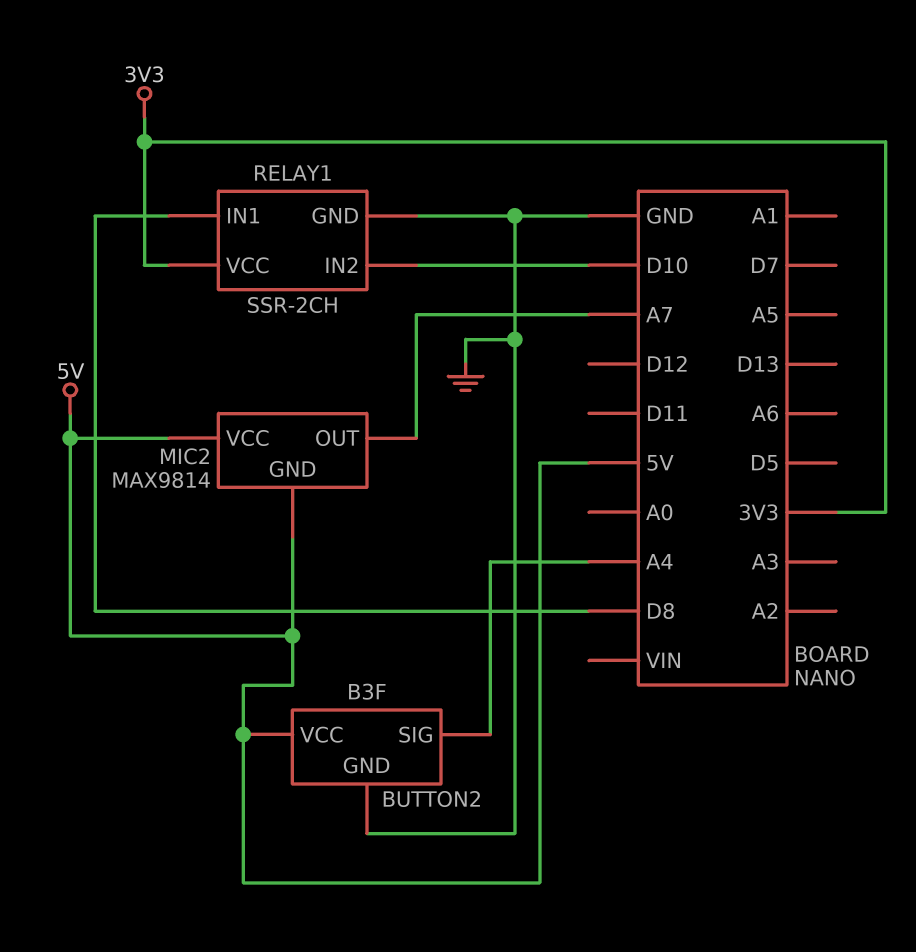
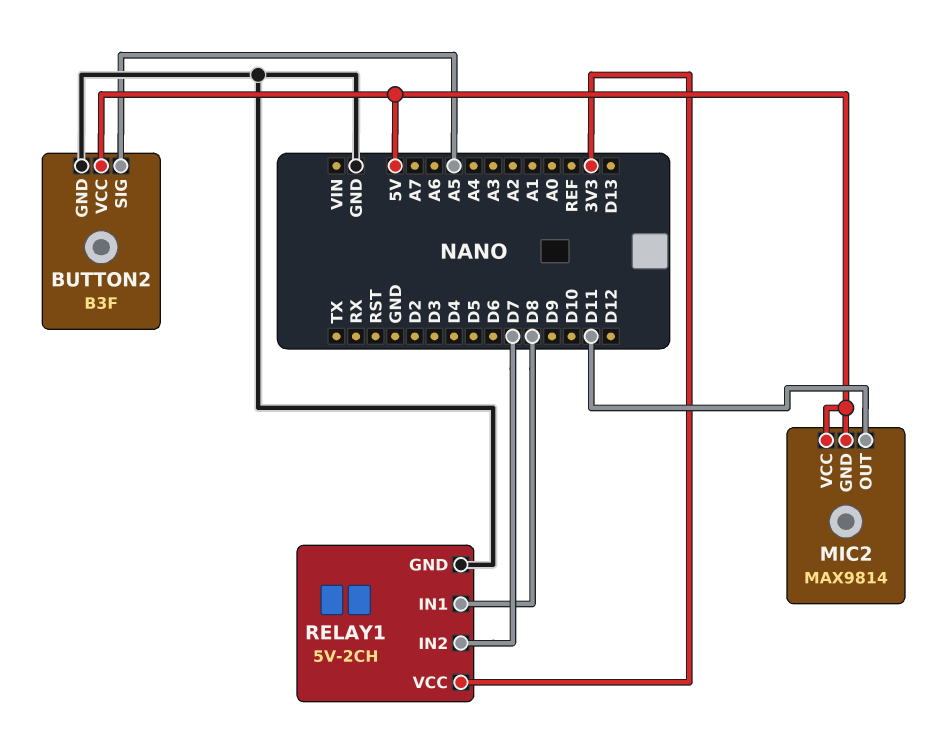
BUTTON2 pin SIG: A4 -> A5
MIC2 pin OUT: A7 -> D11
RELAY1: SSR-2CH -> 5V-2CH
RELAY1 pin IN2: D10 -> D7

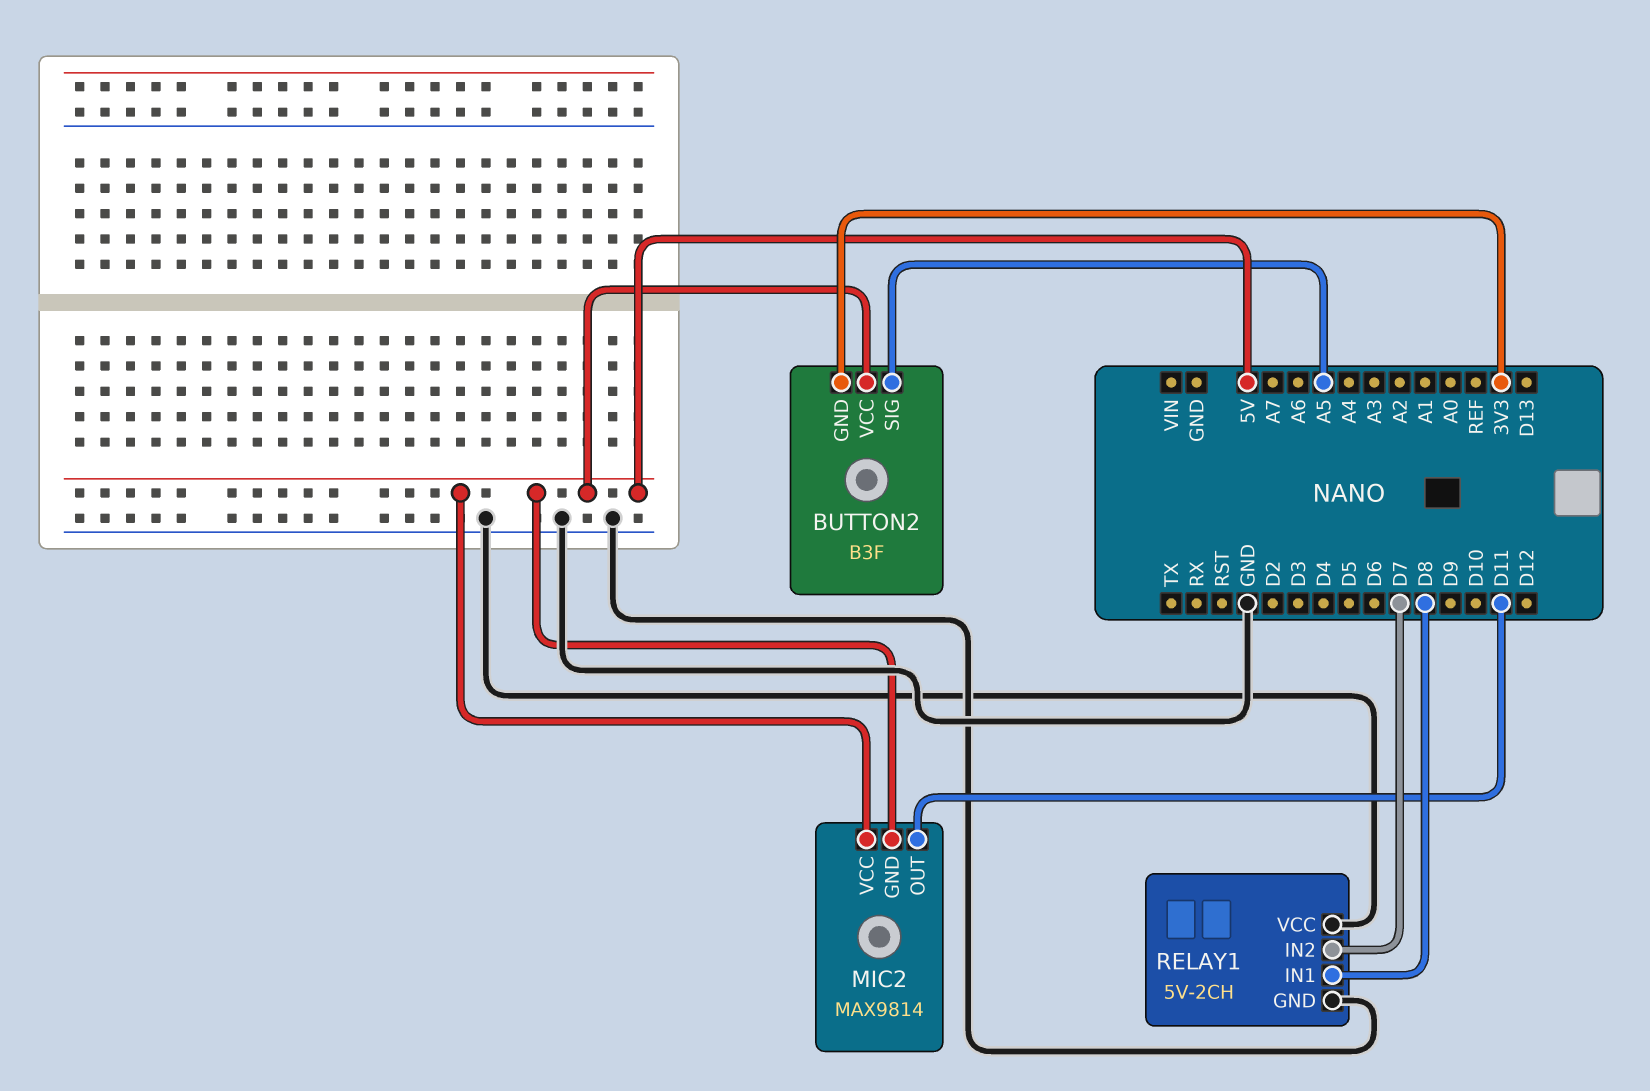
BUTTON2 pin GND: GND -> 3V3
RELAY1 pin VCC: 3V3 -> GND

